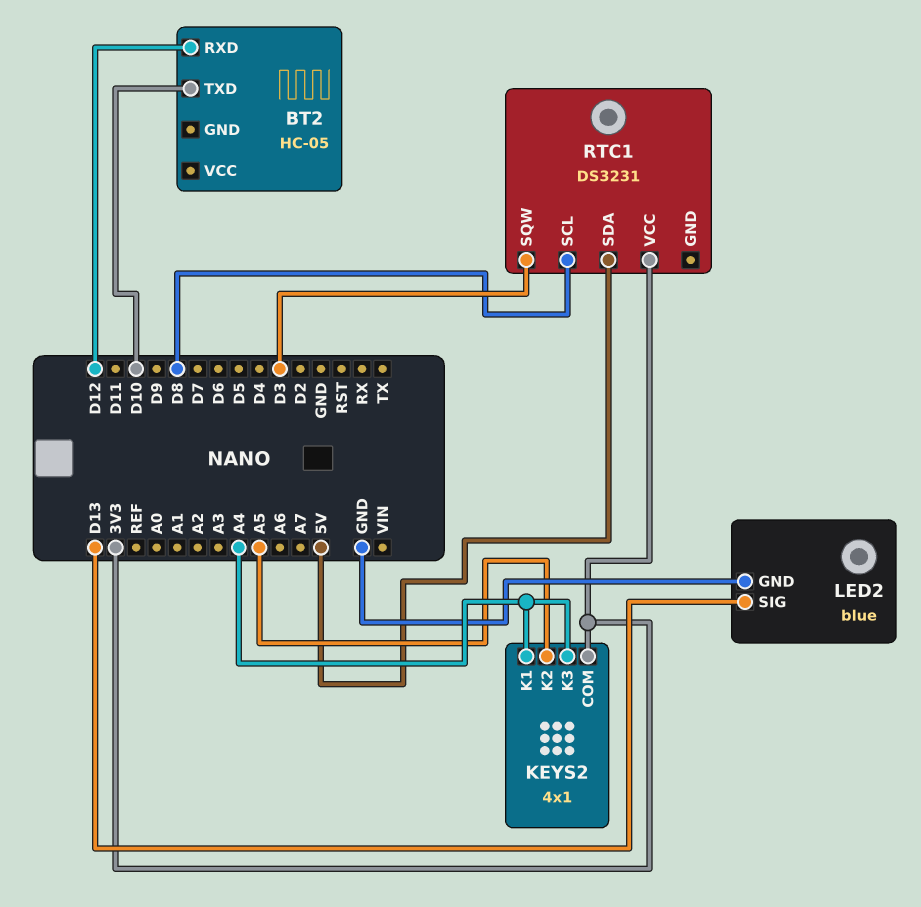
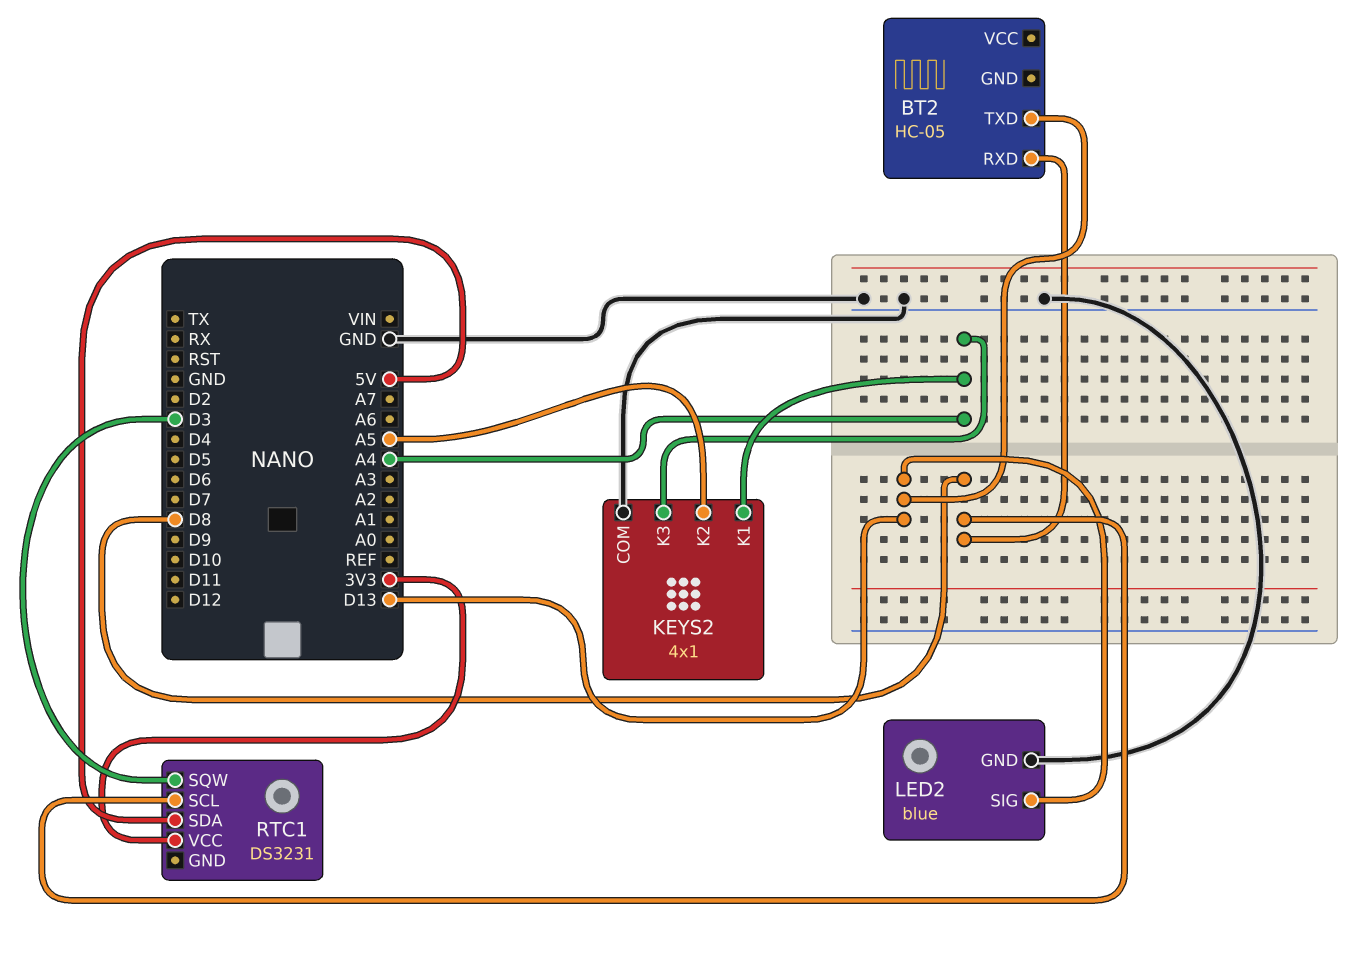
BT2 pin RXD: D12 -> D8
BT2 pin TXD: D10 -> D13
KEYS2 pin COM: 3V3 -> GND

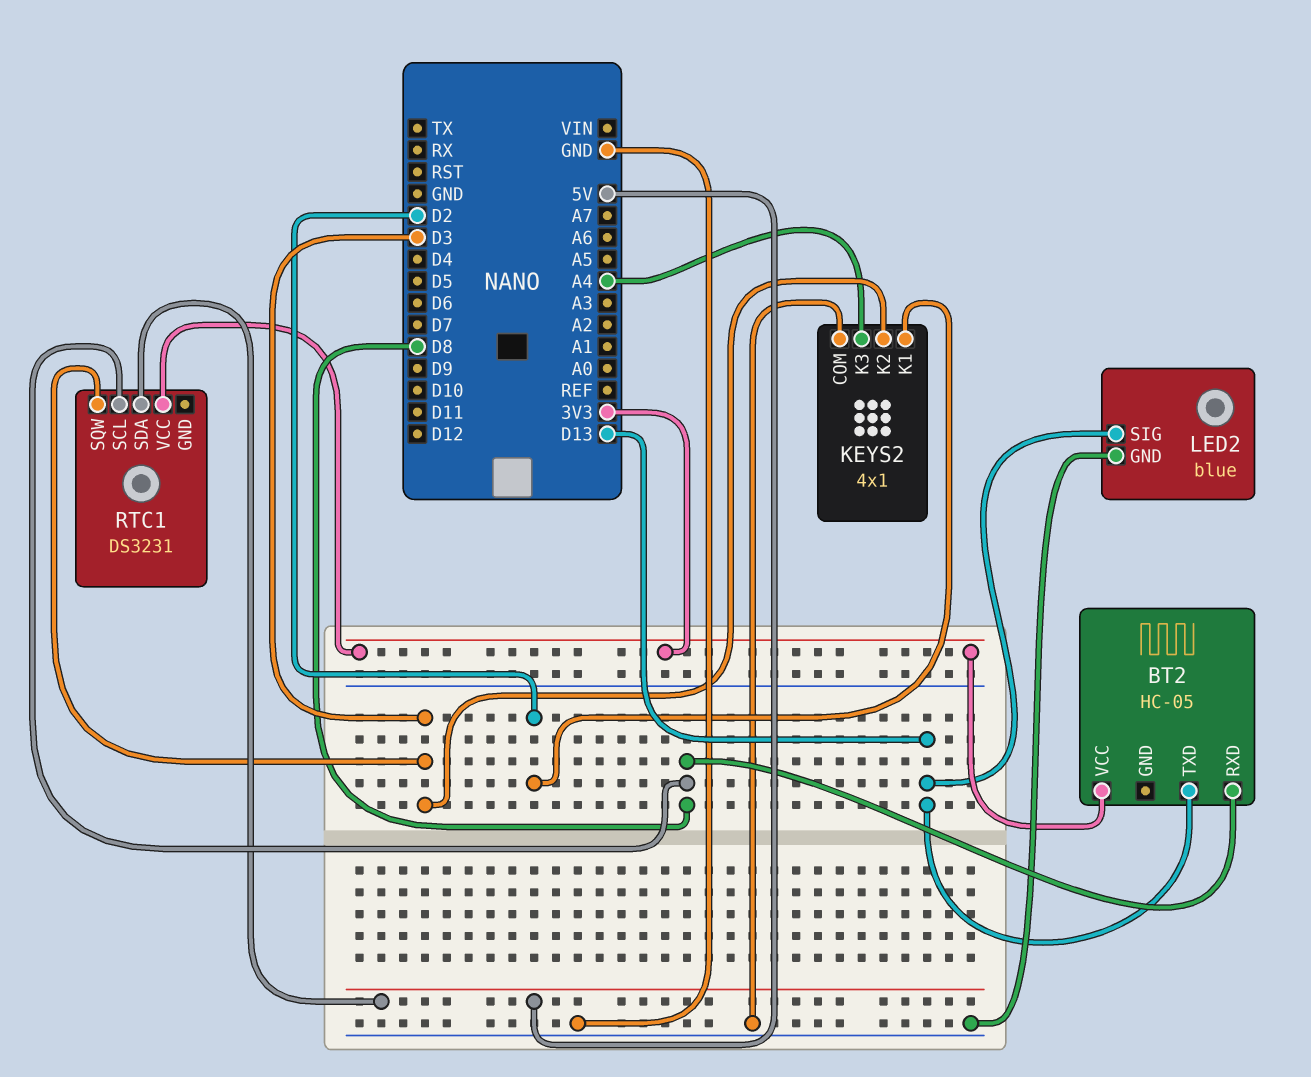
BT2 pin VCC: none -> 3V3
KEYS2 pin K1: A4 -> D2
KEYS2 pin K2: A5 -> D3

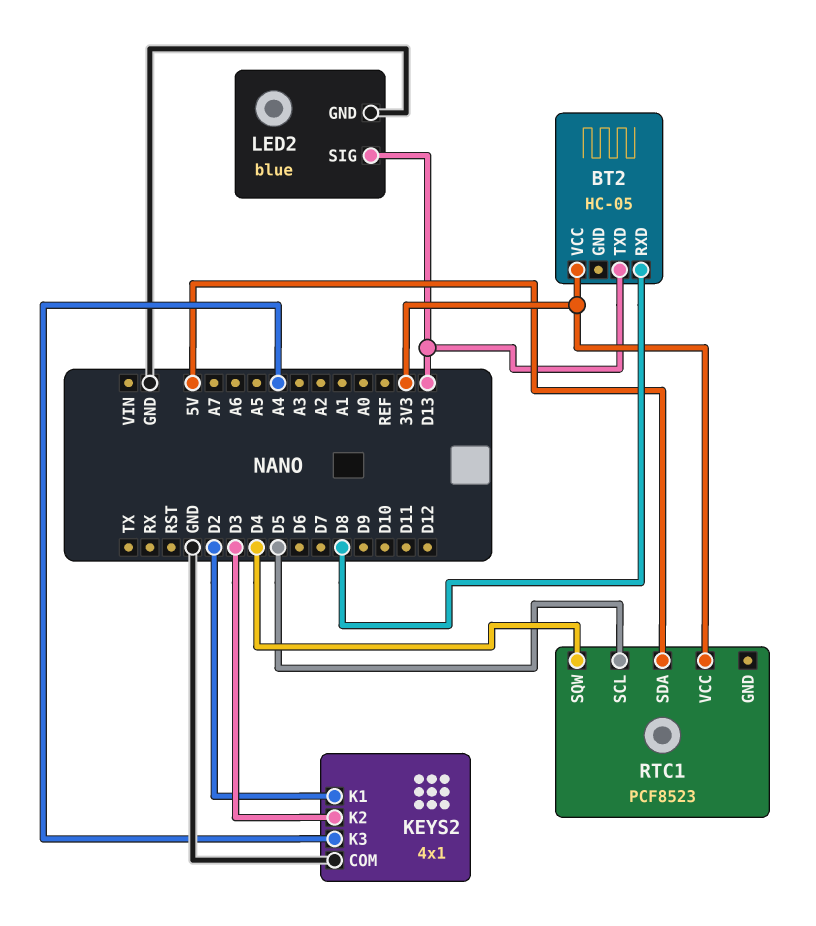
RTC1: DS3231 -> PCF8523
RTC1 pin SCL: D8 -> D5
RTC1 pin SQW: D3 -> D4

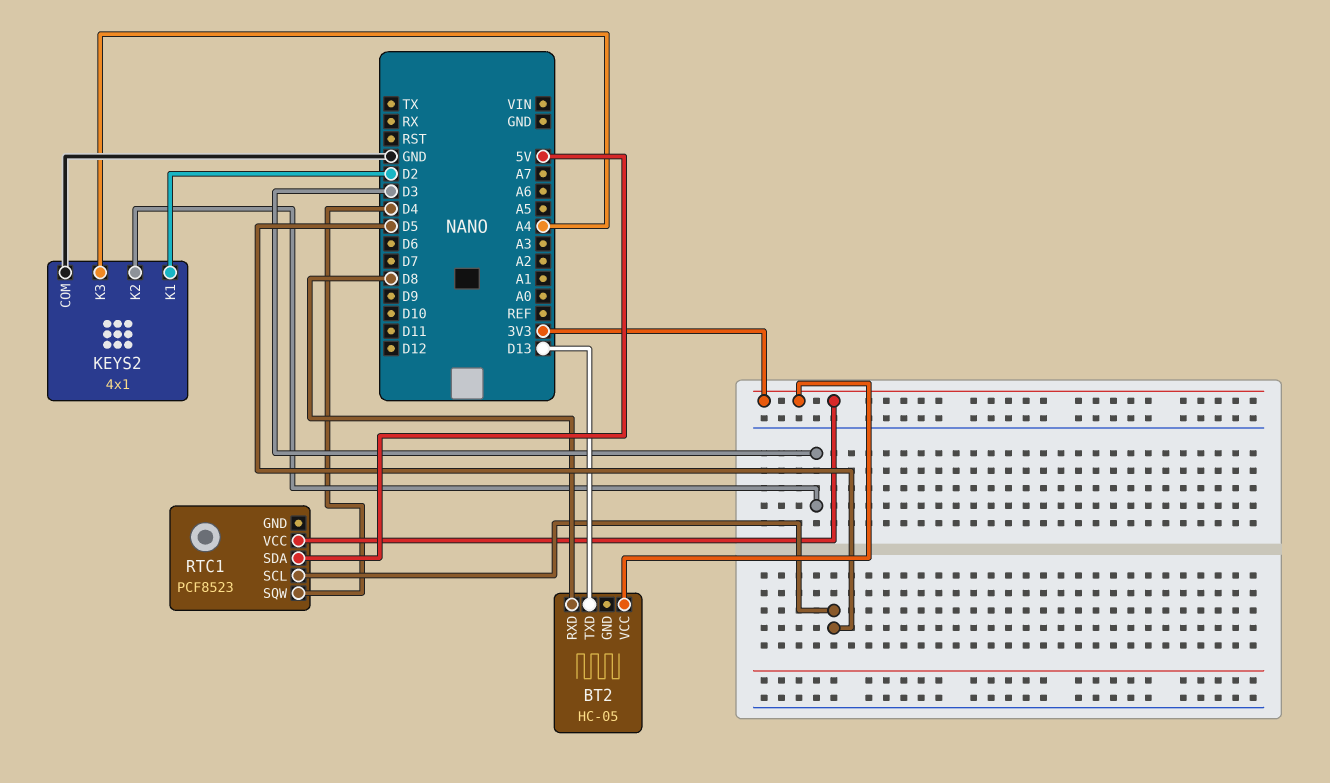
LED2: blue -> none
LED2 pin GND: GND -> none
LED2 pin SIG: D13 -> none

